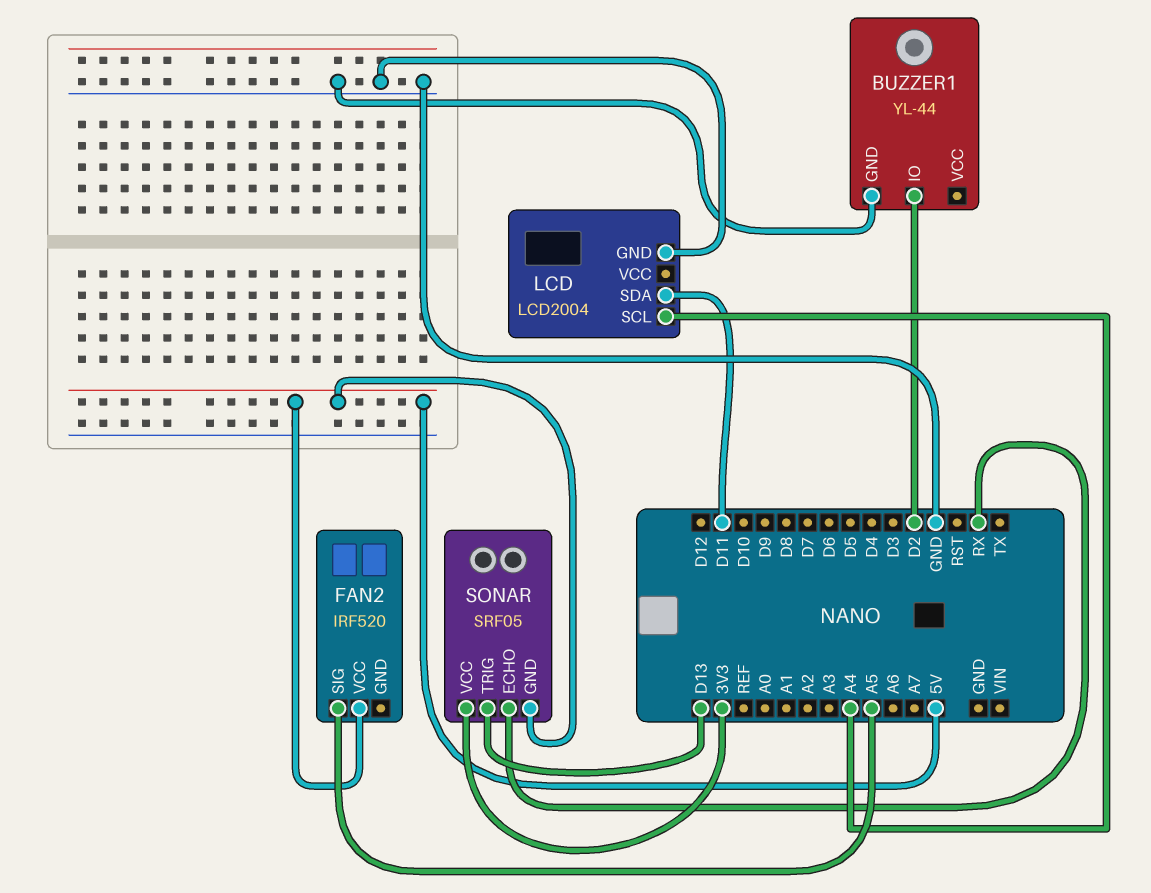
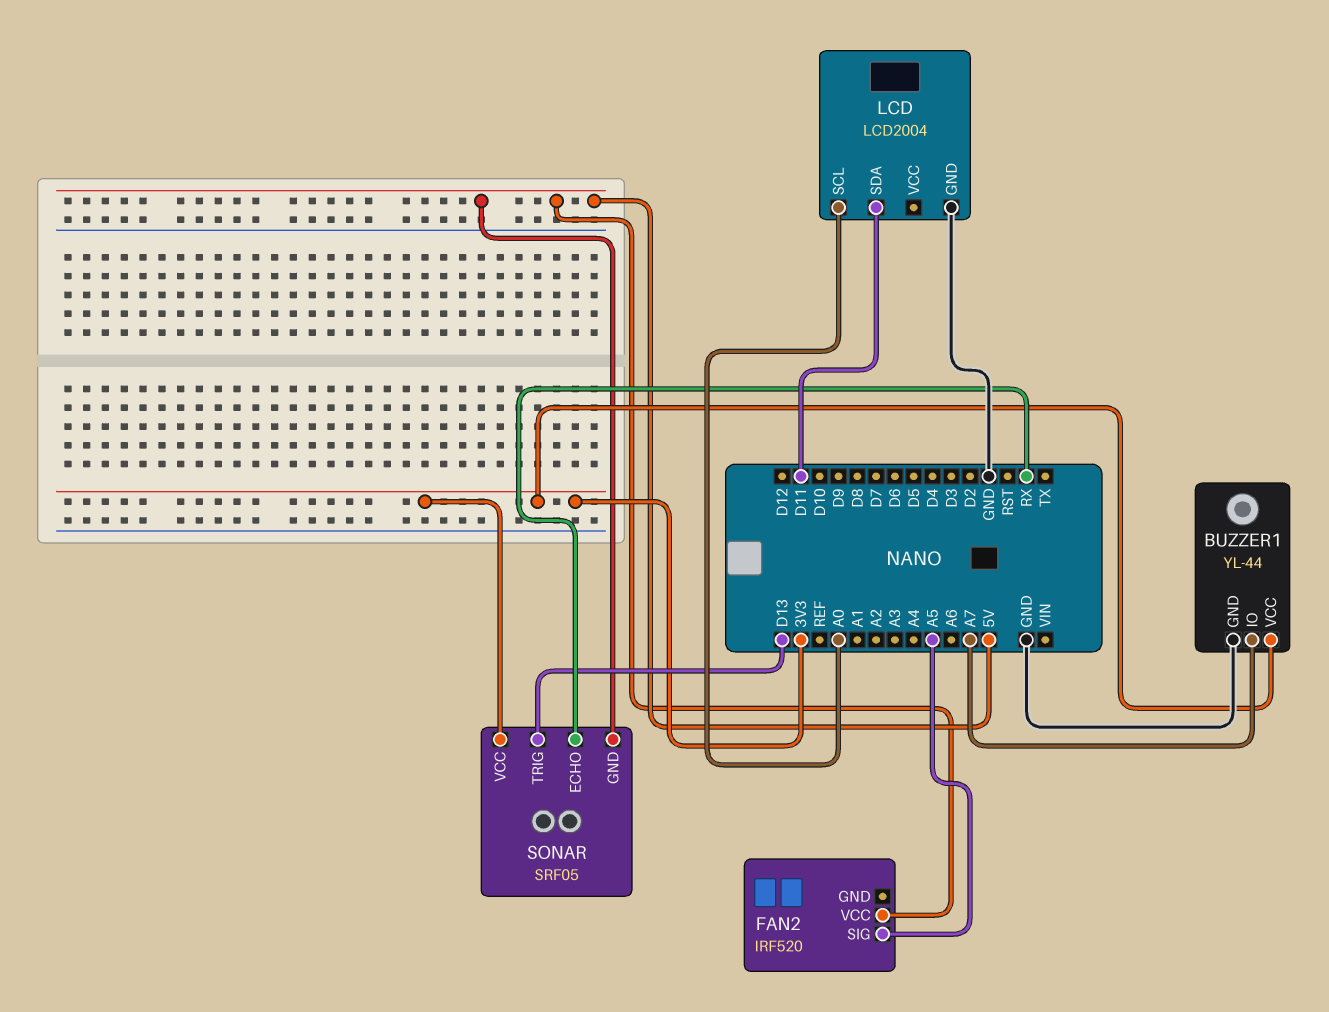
BUZZER1 pin IO: D2 -> A7
BUZZER1 pin VCC: none -> 3V3
LCD pin SCL: A4 -> A0

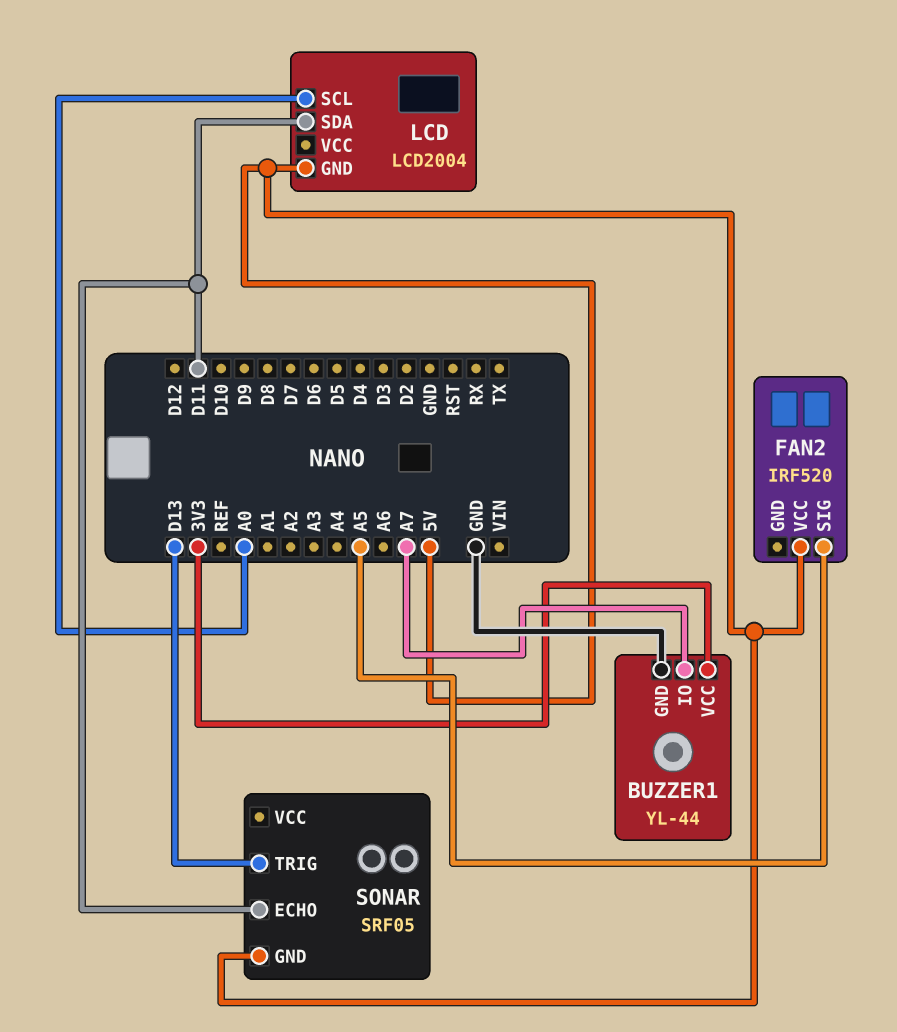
LCD pin GND: GND -> 5V
SONAR pin ECHO: RX -> D11
SONAR pin VCC: 3V3 -> none

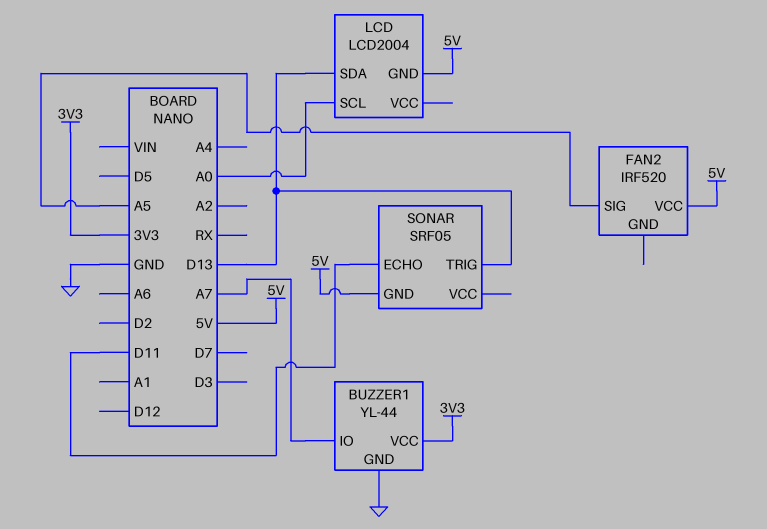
LCD pin SDA: D11 -> D13

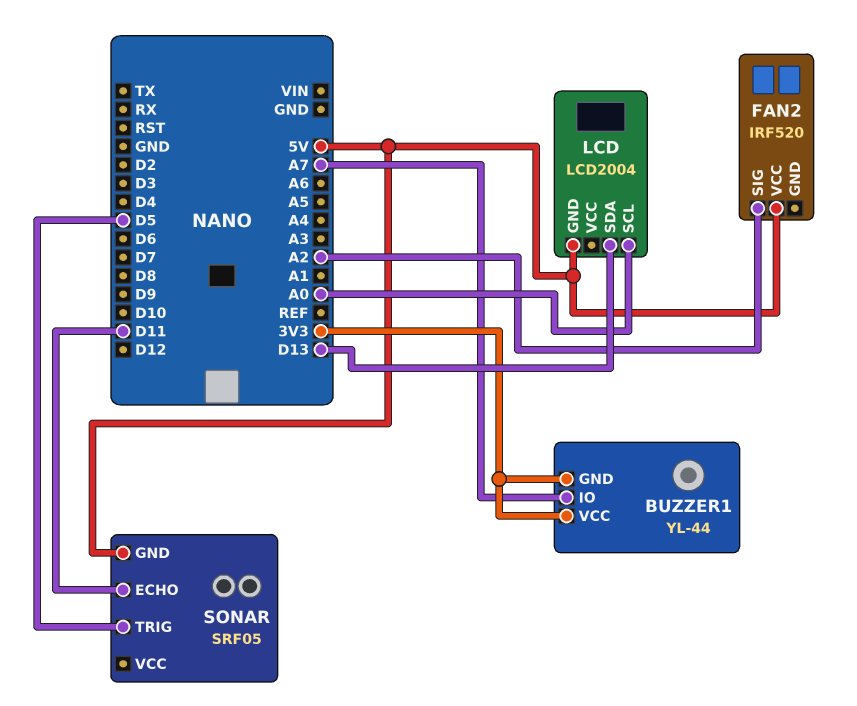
BUZZER1 pin GND: GND -> 3V3
FAN2 pin SIG: A5 -> A2
SONAR pin TRIG: D13 -> D5

